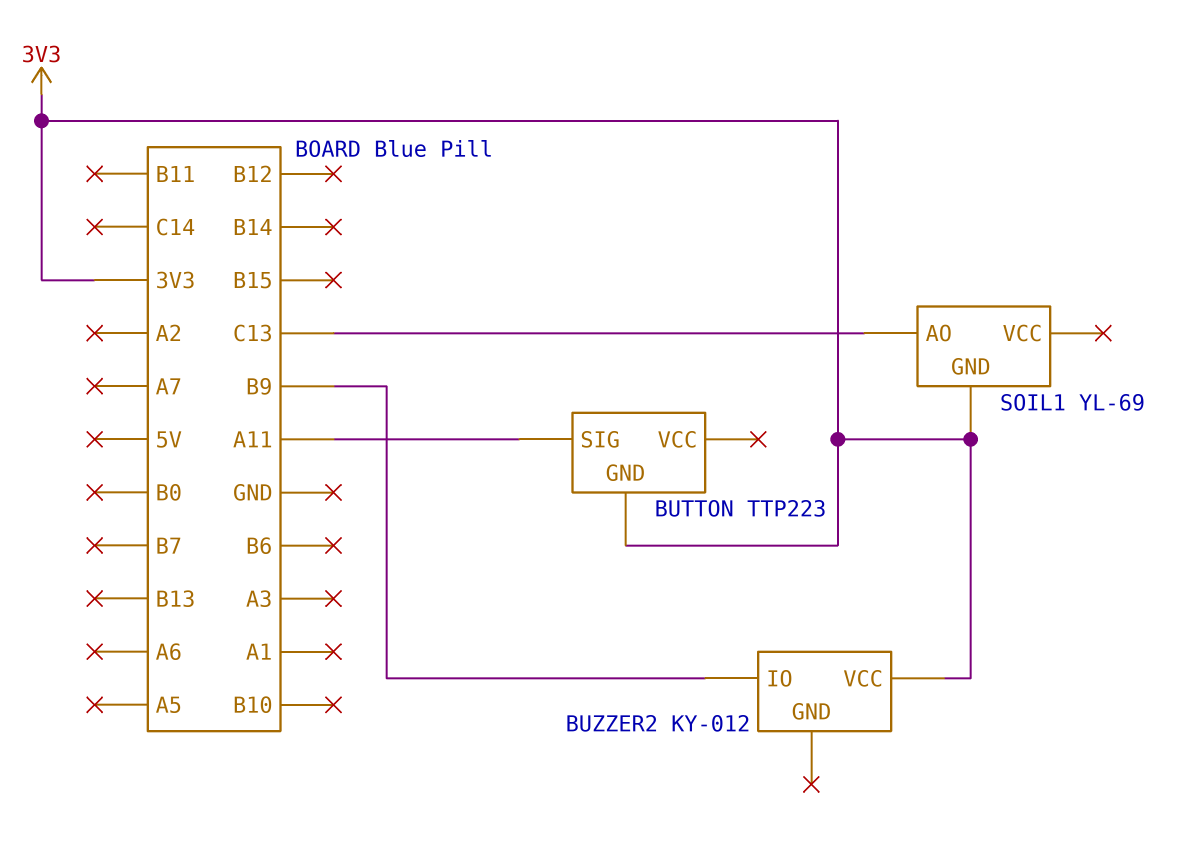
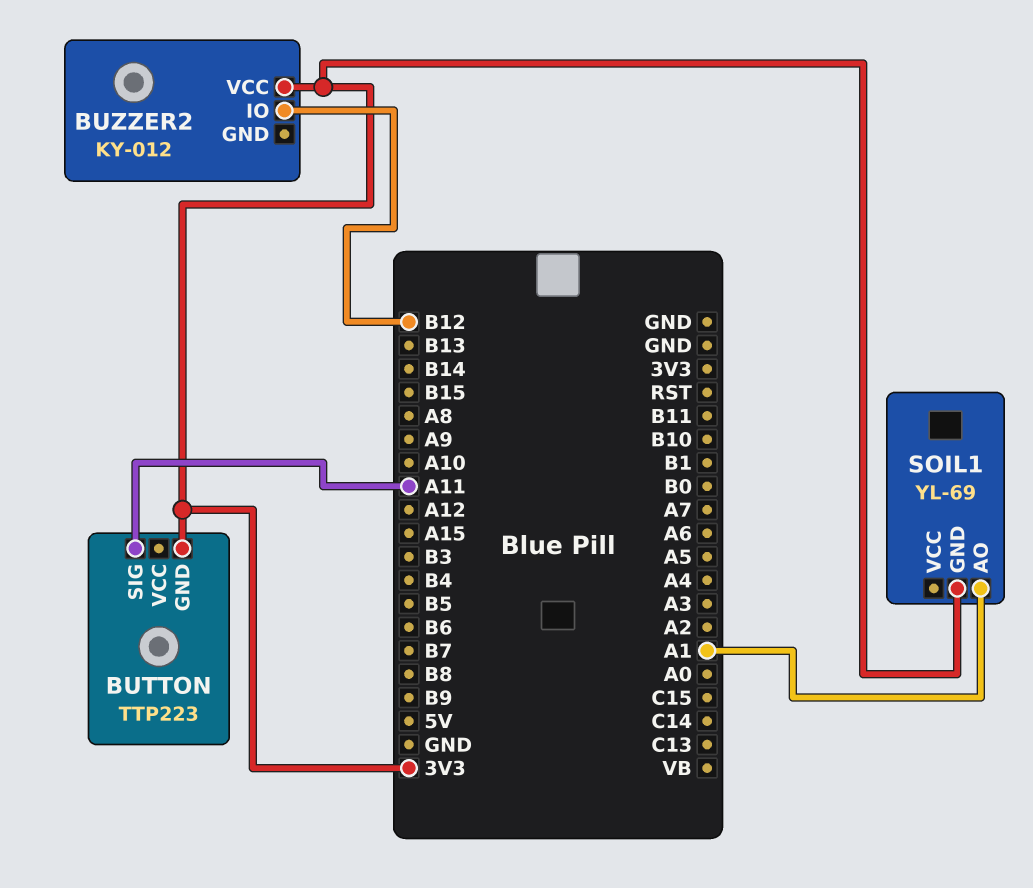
BUZZER2 pin IO: B9 -> B12
SOIL1 pin AO: C13 -> A1

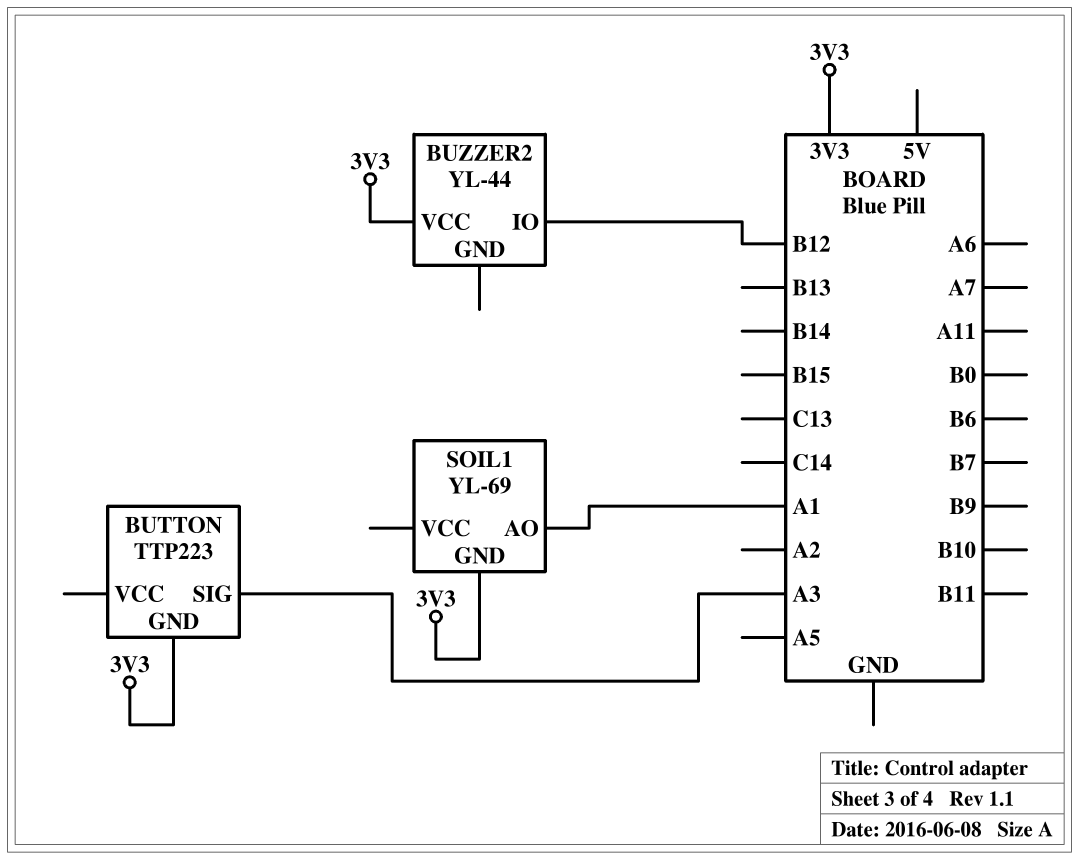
BUTTON pin SIG: A11 -> A3
BUZZER2: KY-012 -> YL-44

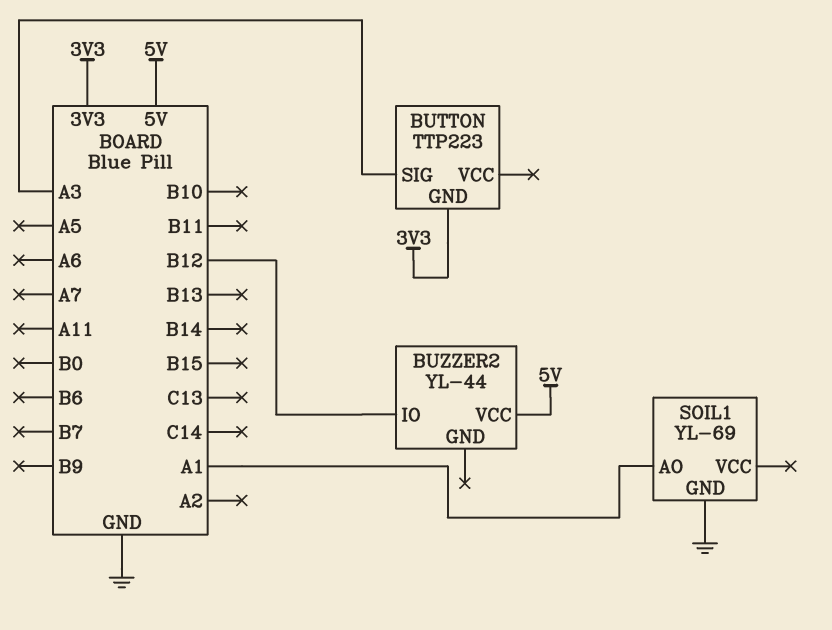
BUZZER2 pin VCC: 3V3 -> 5V
SOIL1 pin GND: 3V3 -> GND

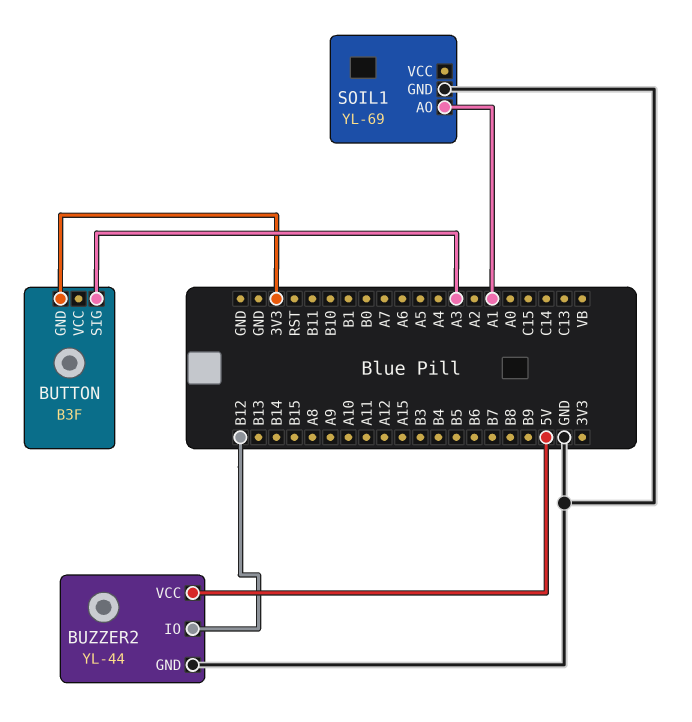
BUTTON: TTP223 -> B3F
BUZZER2 pin GND: none -> GND

